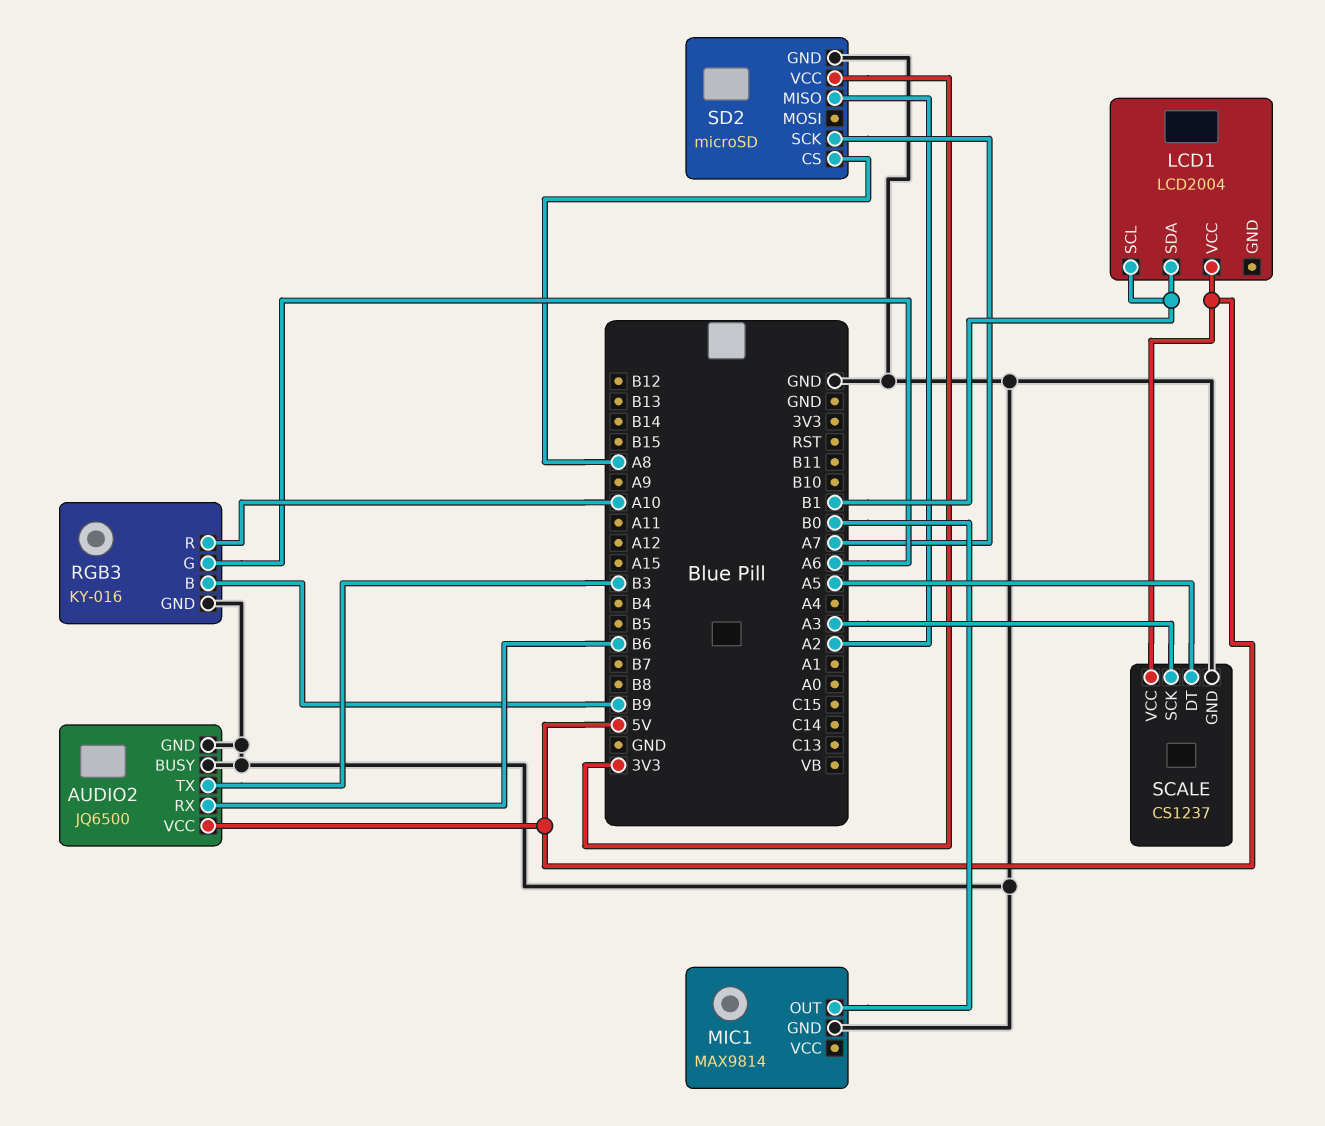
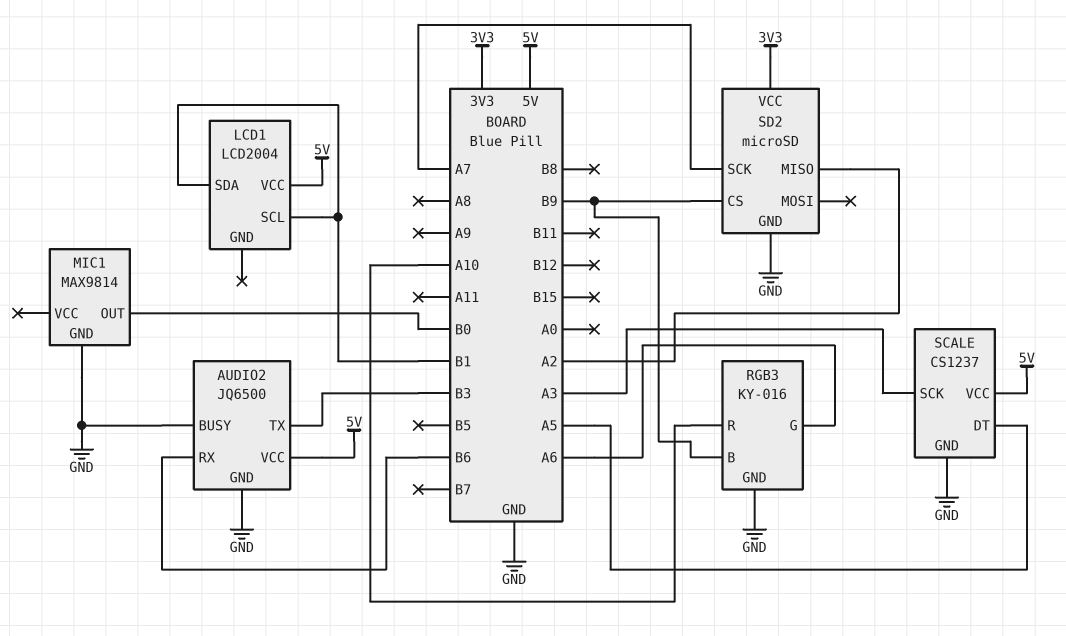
SD2 pin CS: A8 -> B9

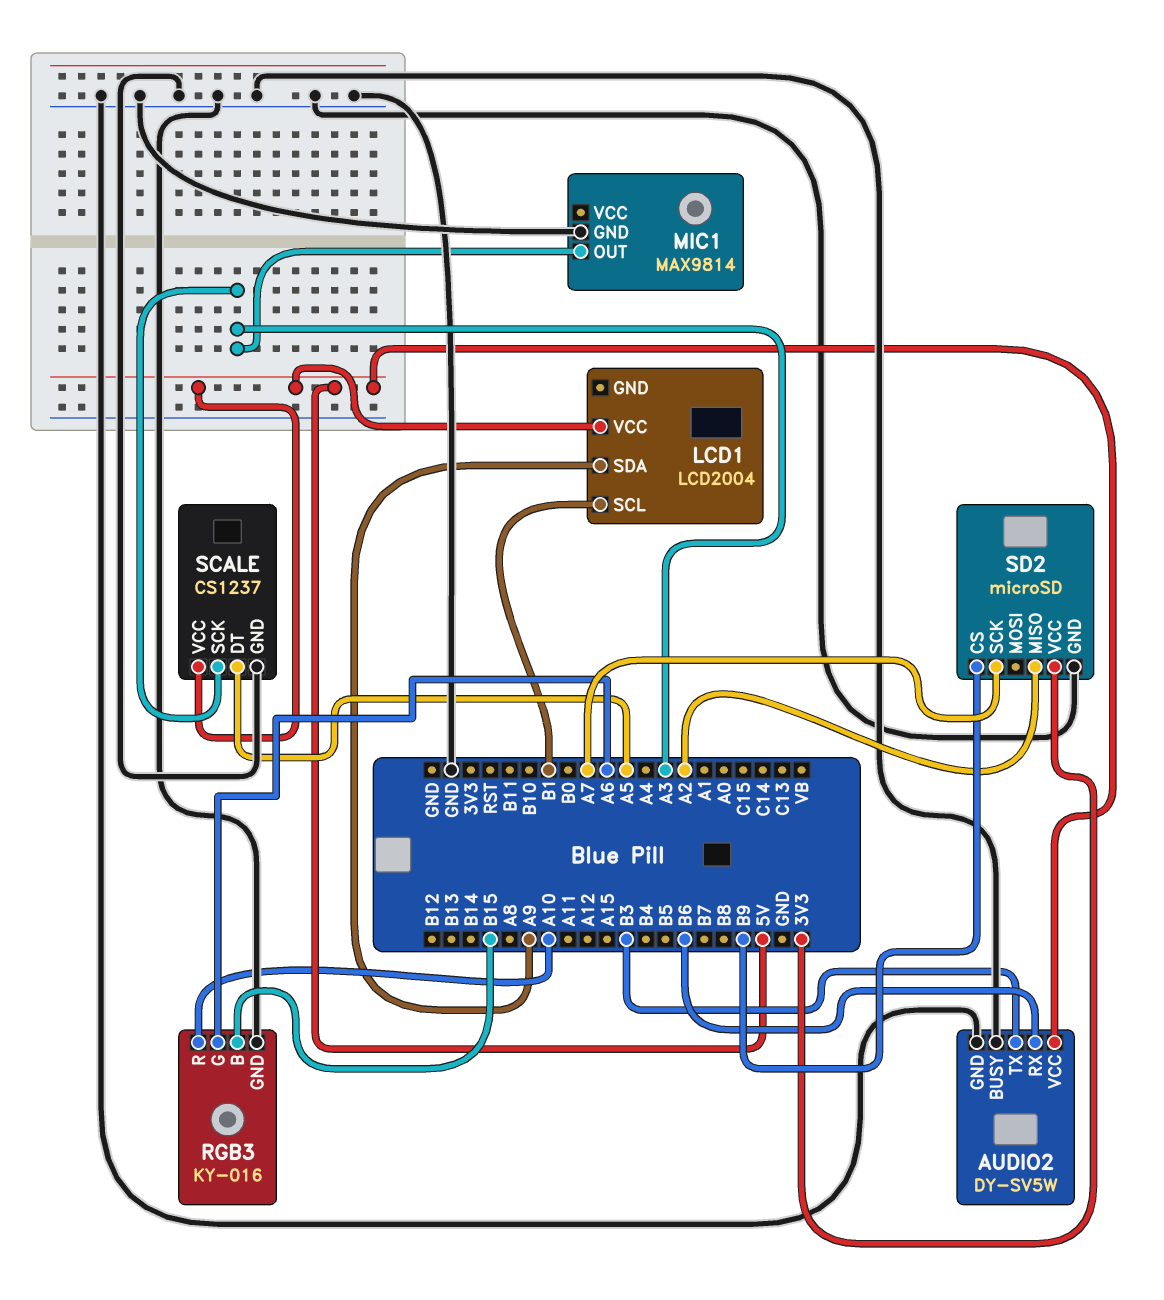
AUDIO2: JQ6500 -> DY-SV5W
LCD1 pin SDA: B1 -> A9
MIC1 pin OUT: B0 -> A3
RGB3 pin B: B9 -> B15

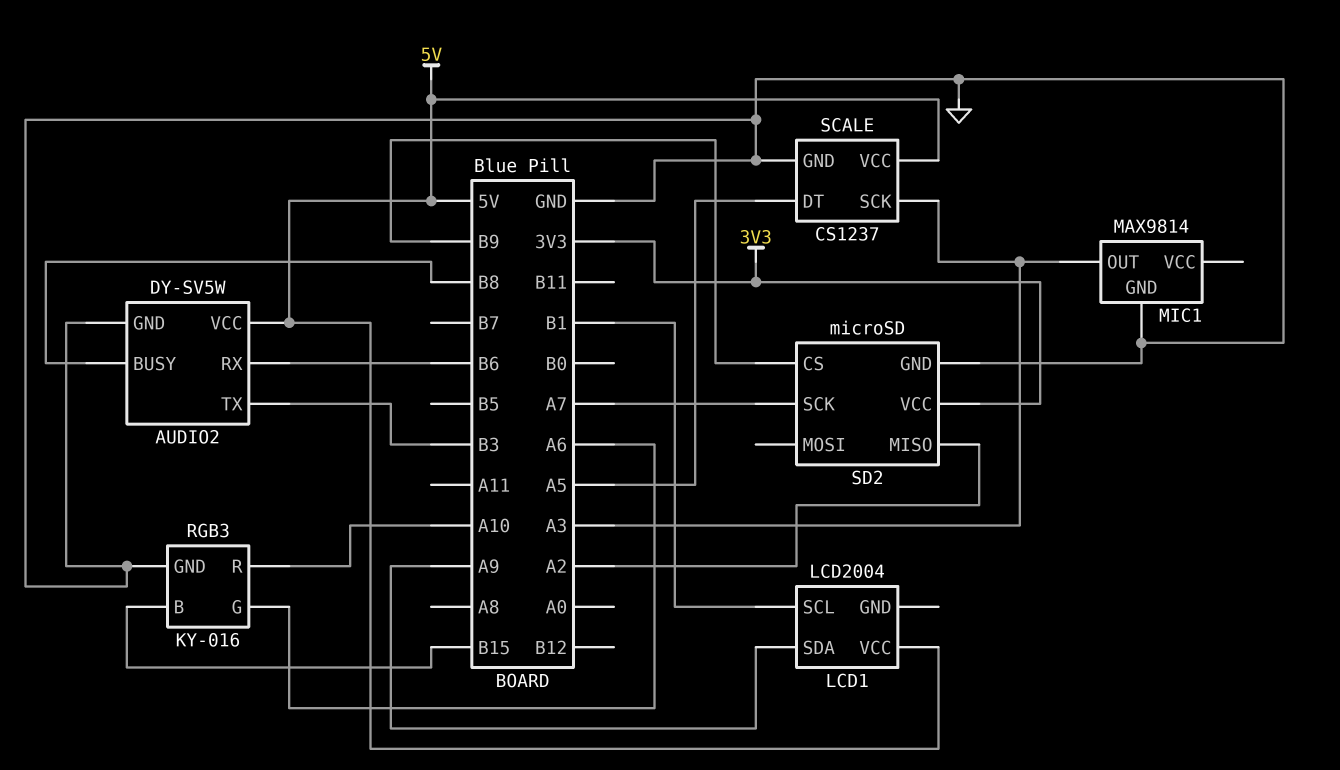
AUDIO2 pin BUSY: GND -> B8

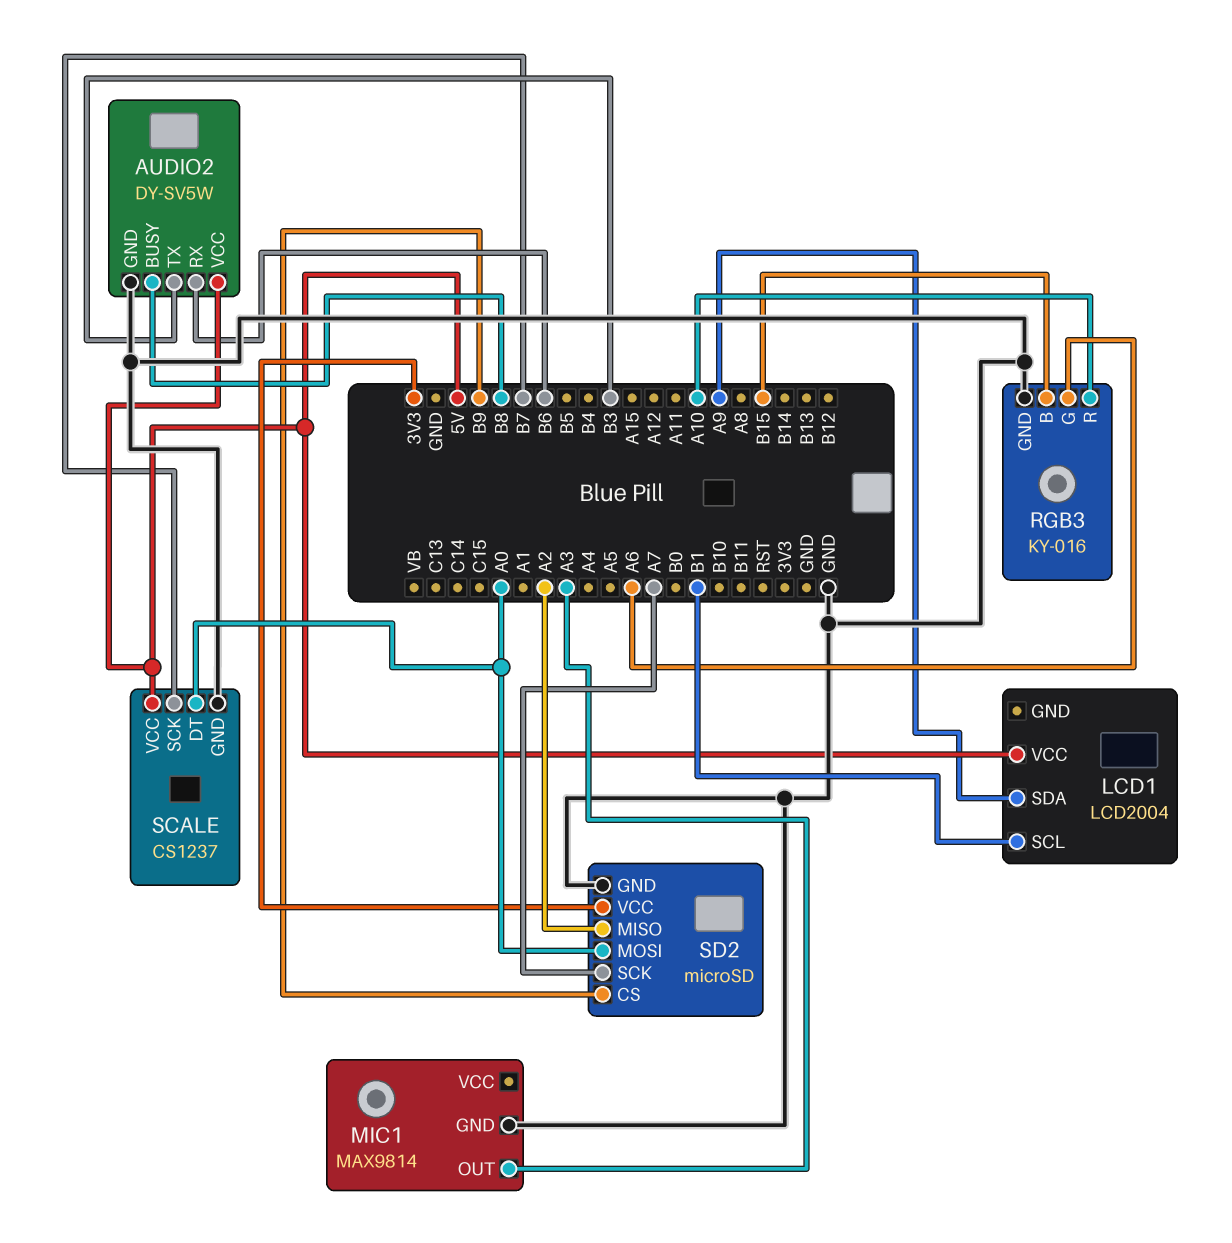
SCALE pin DT: A5 -> A0
SCALE pin SCK: A3 -> B7
SD2 pin MOSI: none -> A0

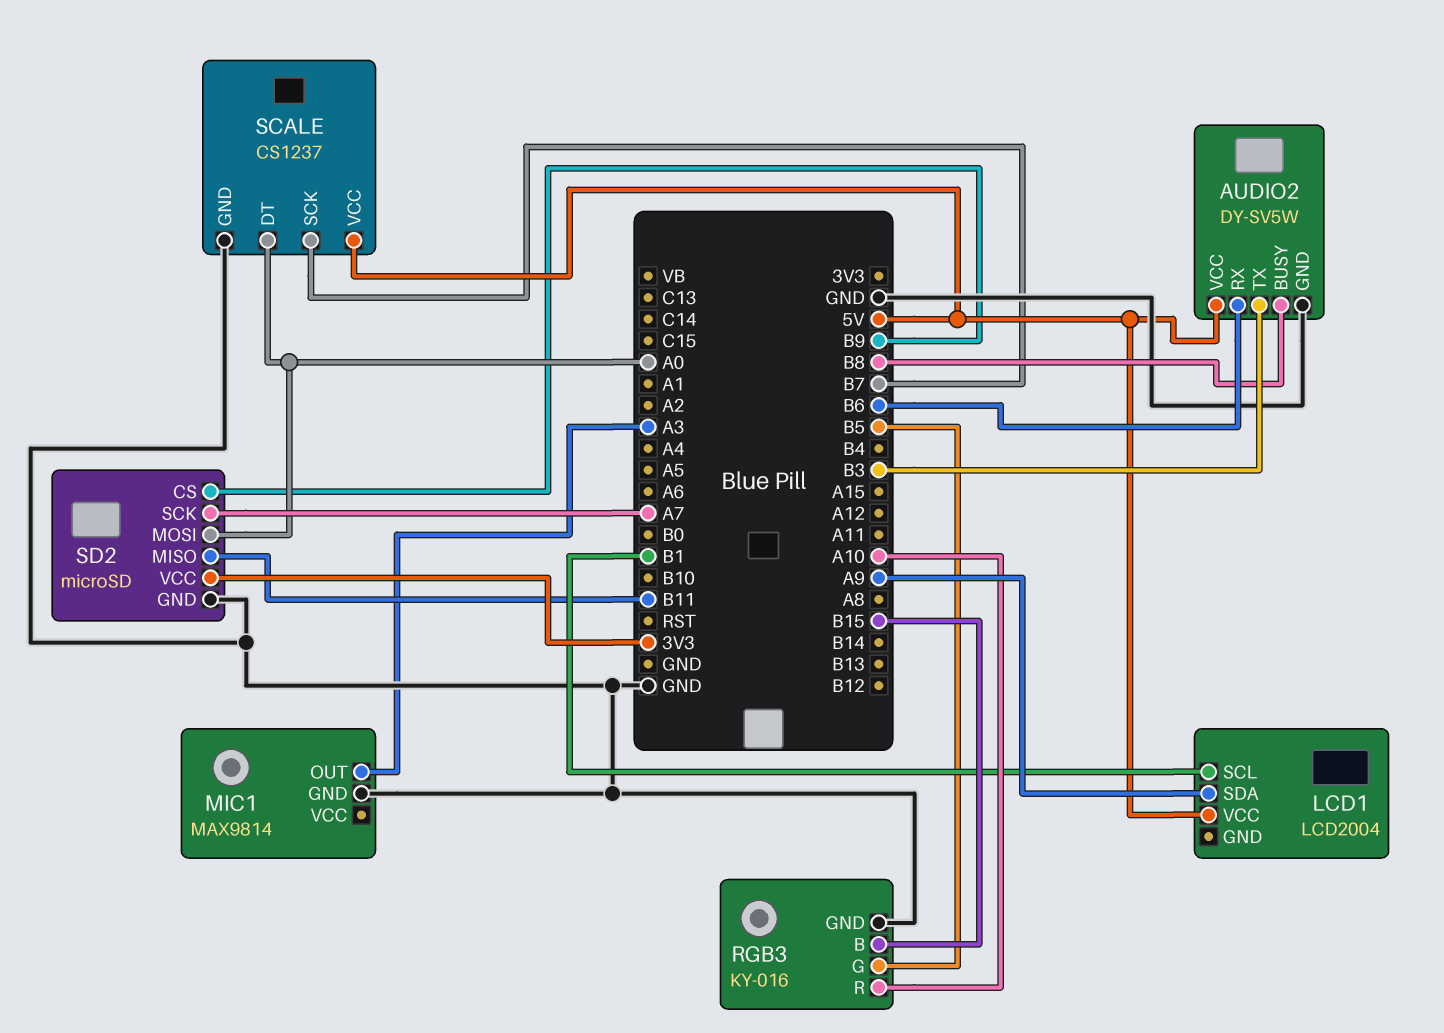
RGB3 pin G: A6 -> B5
SD2 pin MISO: A2 -> B11

